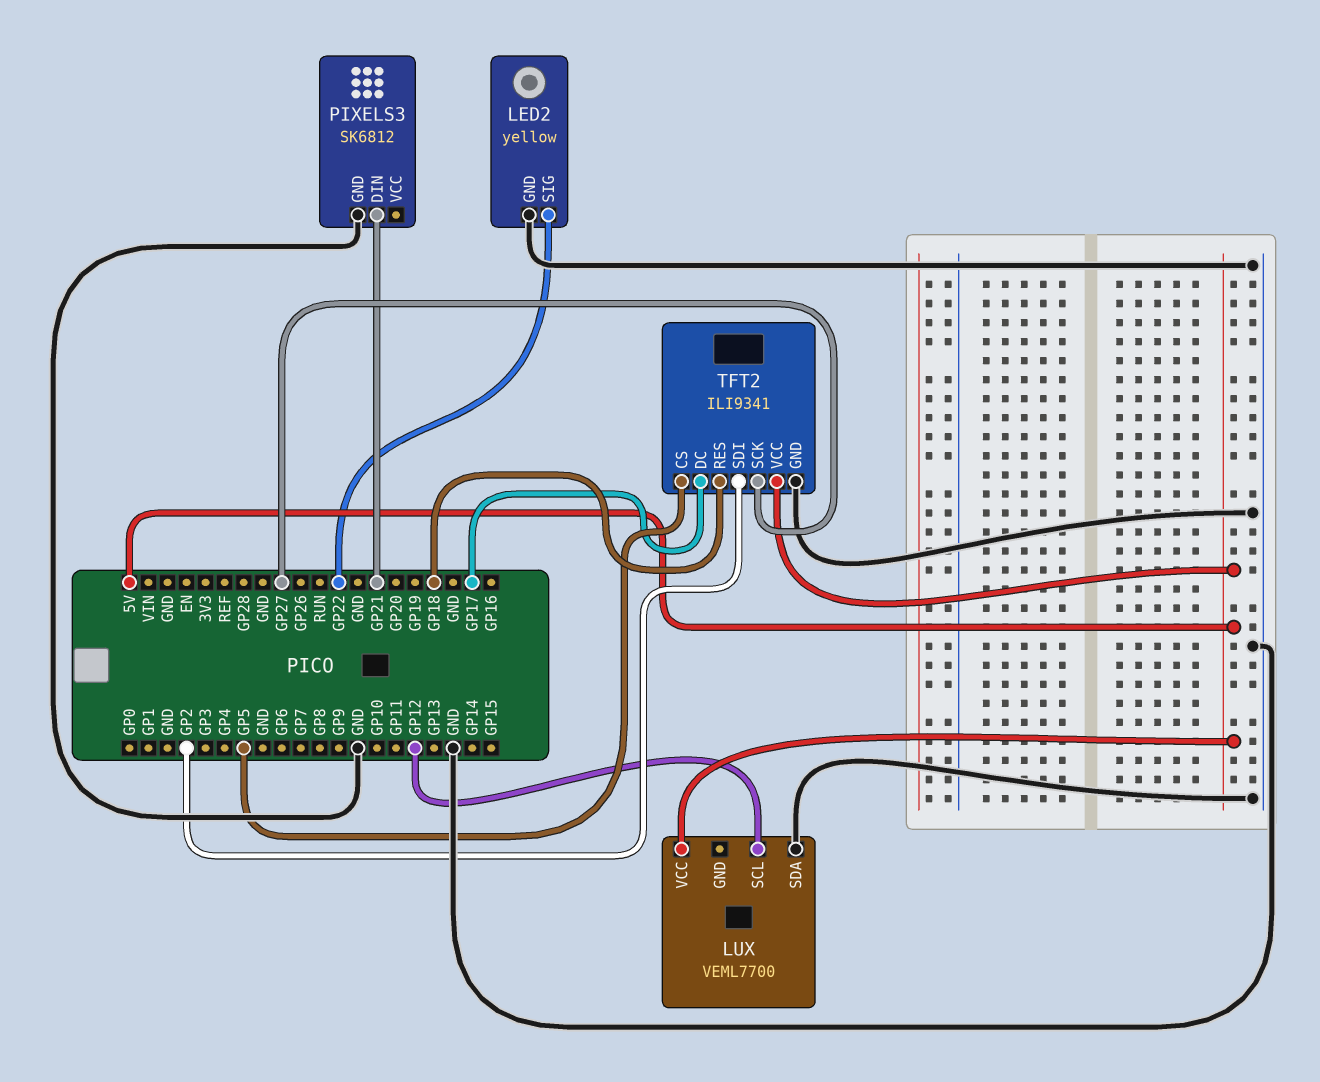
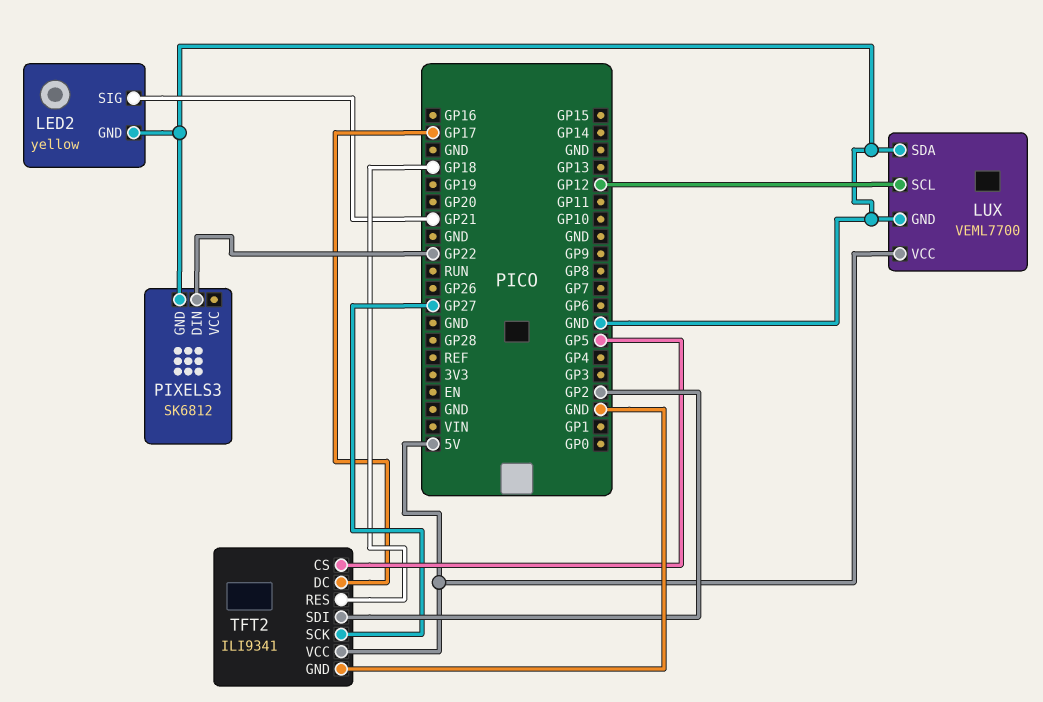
LED2 pin SIG: GP22 -> GP21
LUX pin GND: none -> GND
PIXELS3 pin DIN: GP21 -> GP22

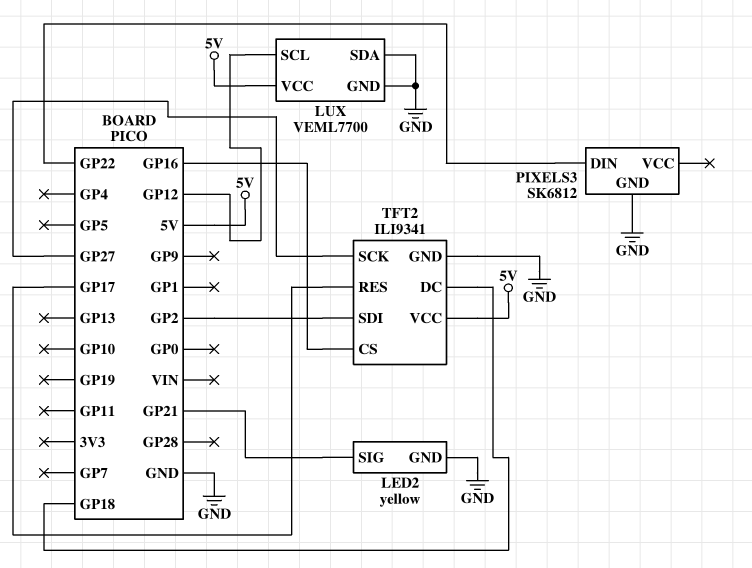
TFT2 pin CS: GP5 -> GP16
TFT2 pin DC: GP17 -> GP18
TFT2 pin RES: GP18 -> GP17

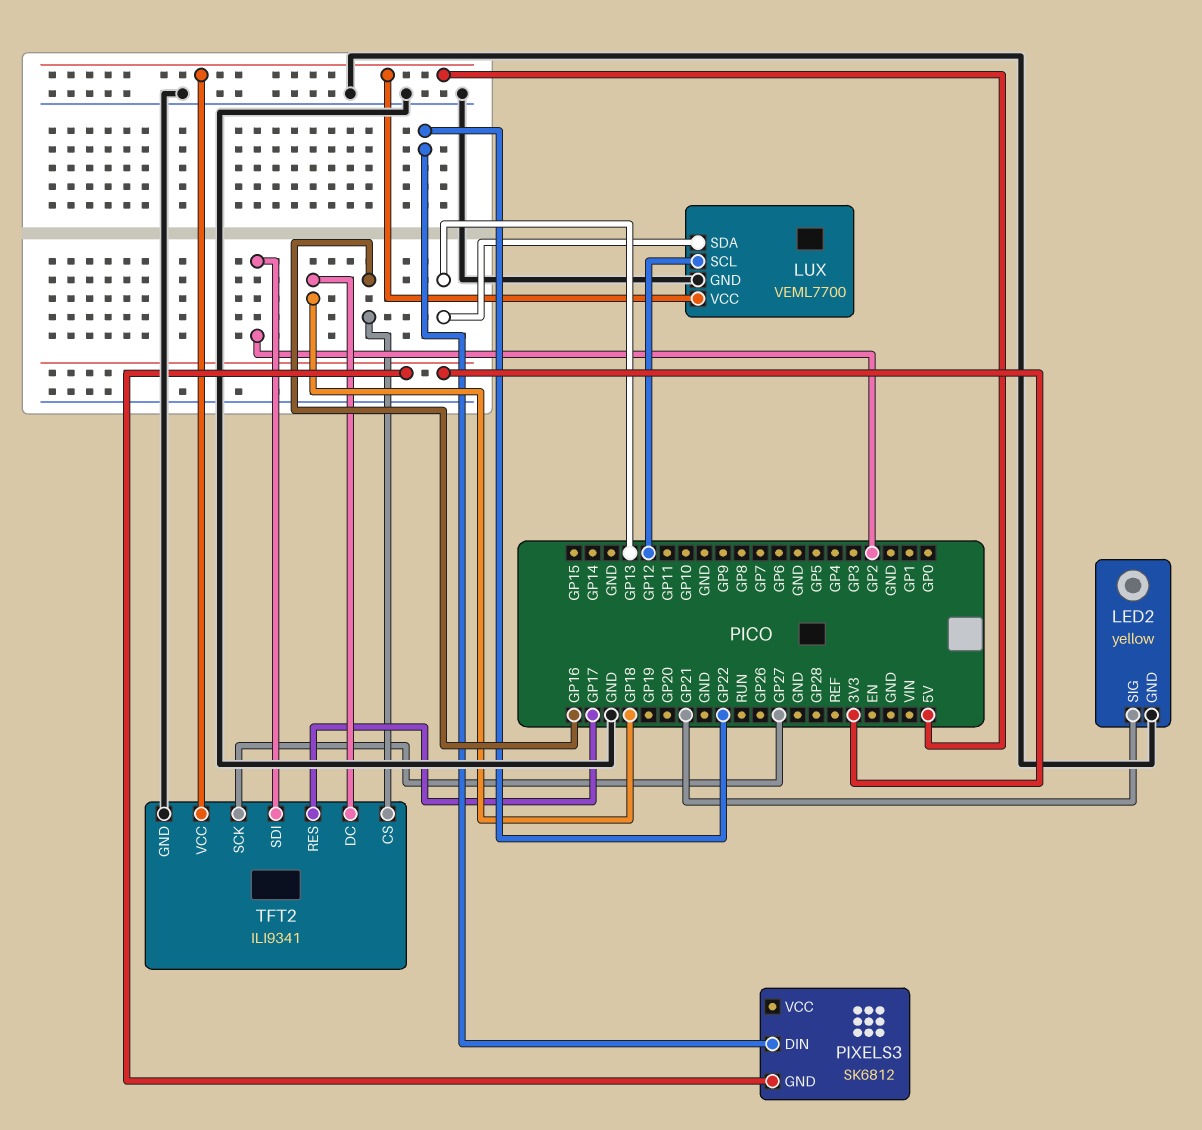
LUX pin SDA: GND -> GP13
PIXELS3 pin GND: GND -> 3V3

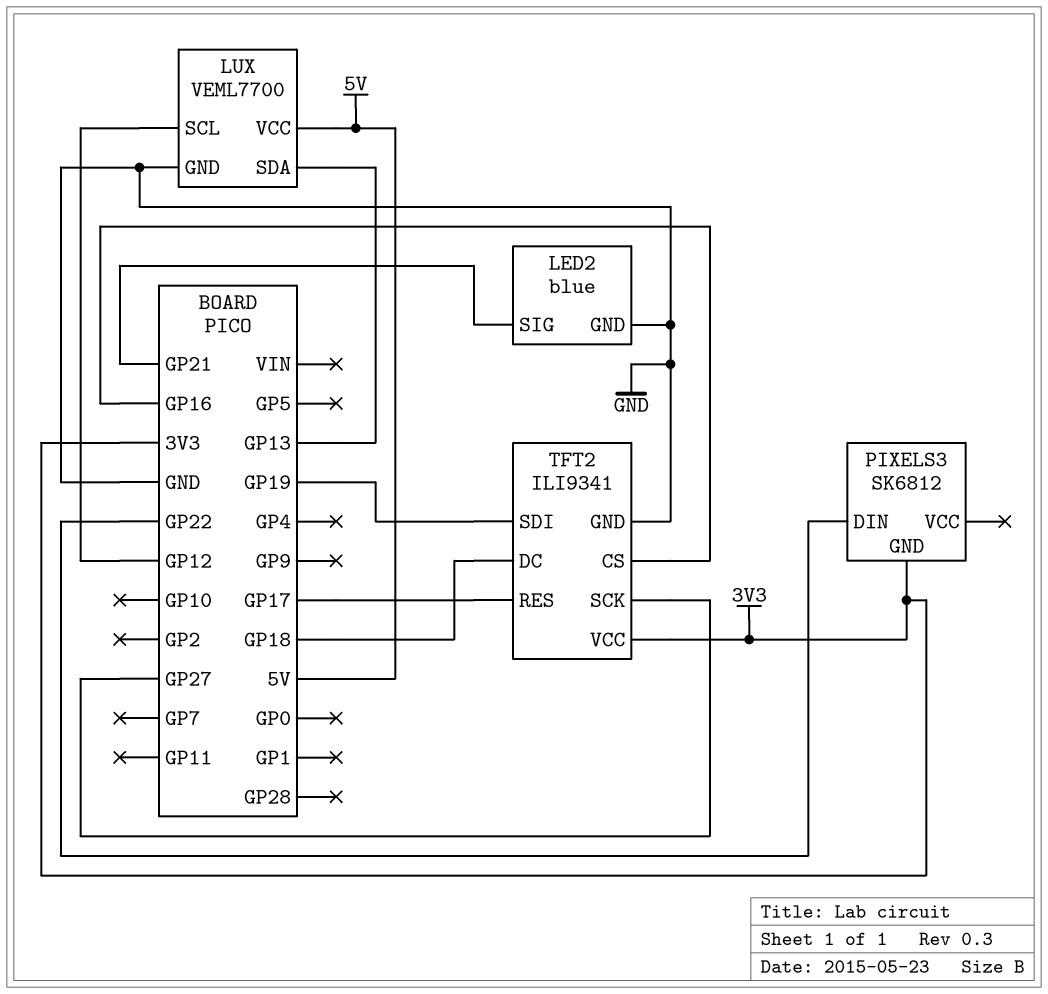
LED2: yellow -> blue
TFT2 pin SDI: GP2 -> GP19
TFT2 pin VCC: 5V -> 3V3

